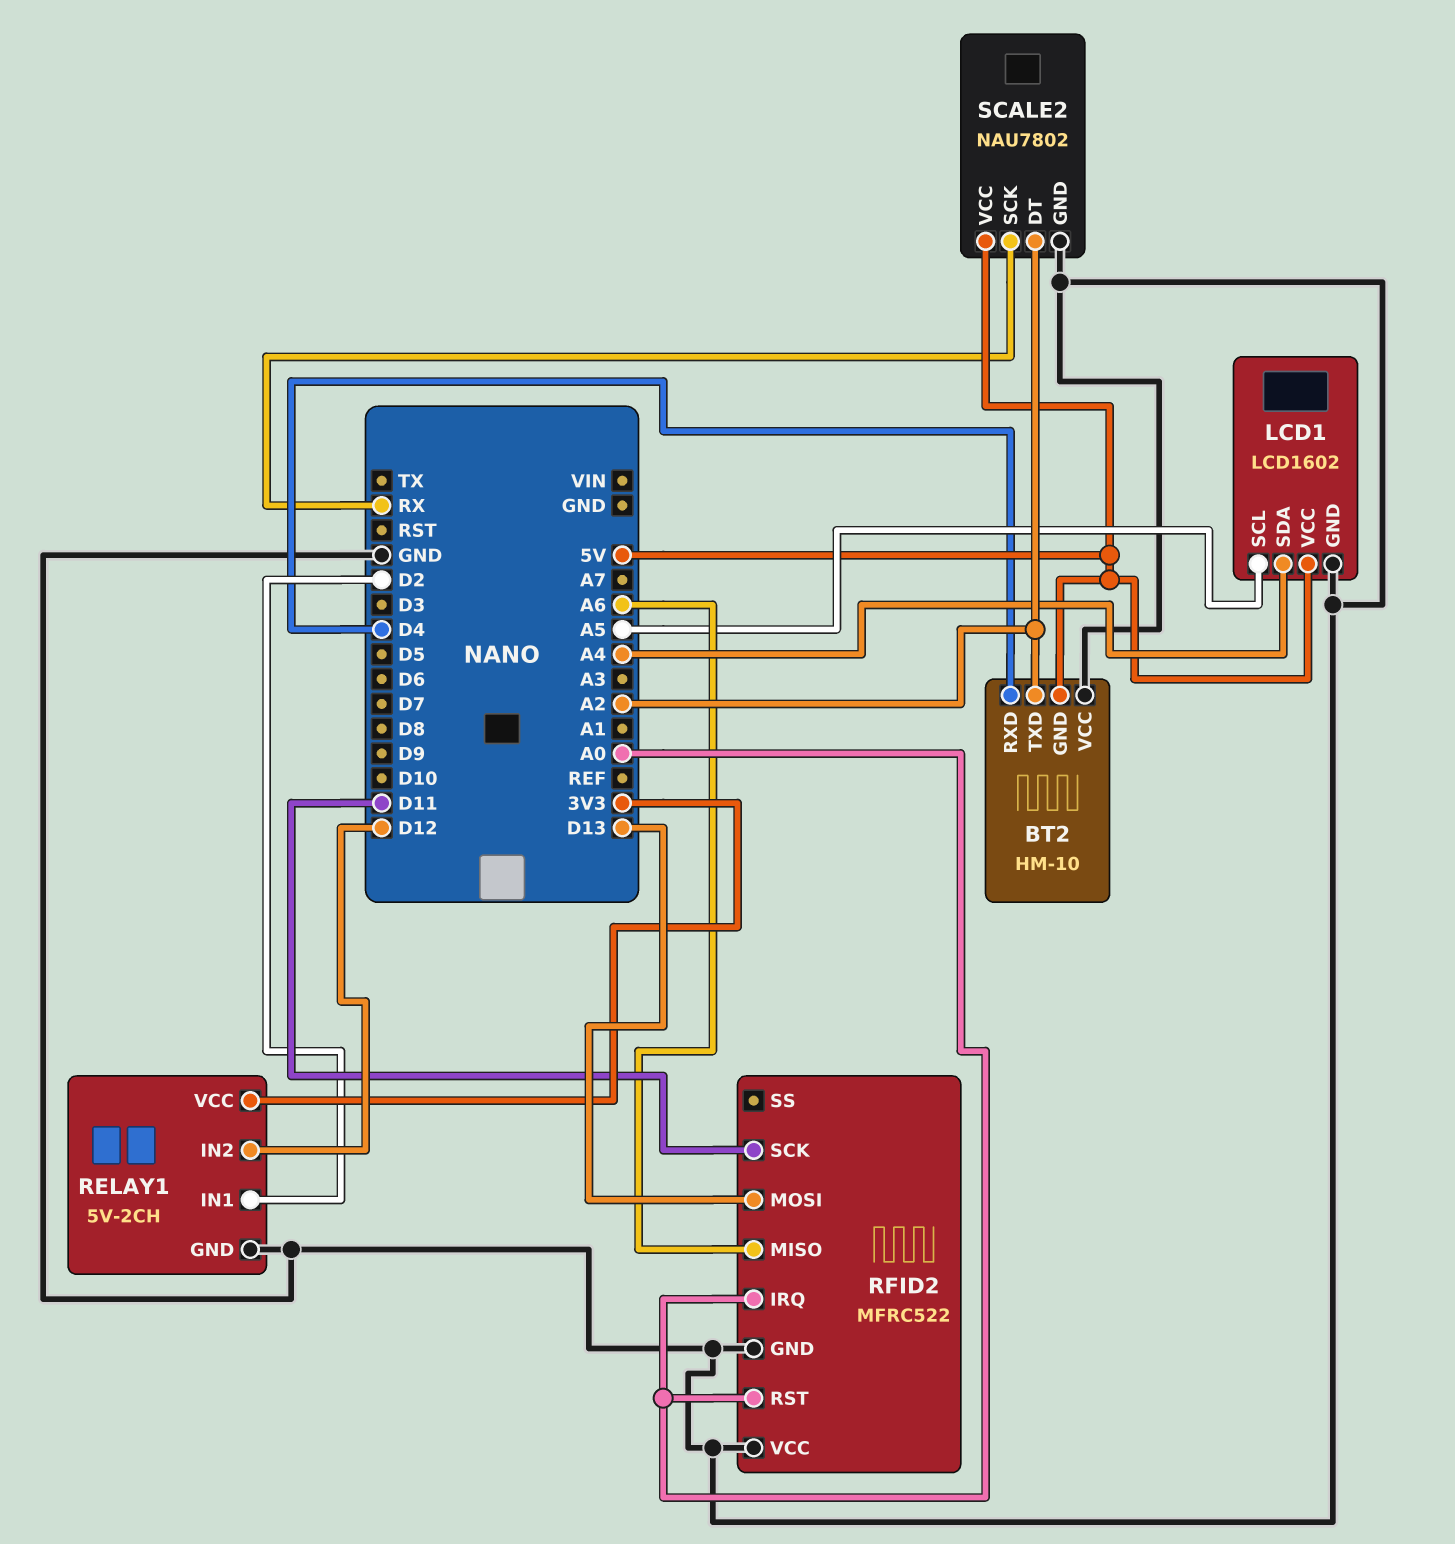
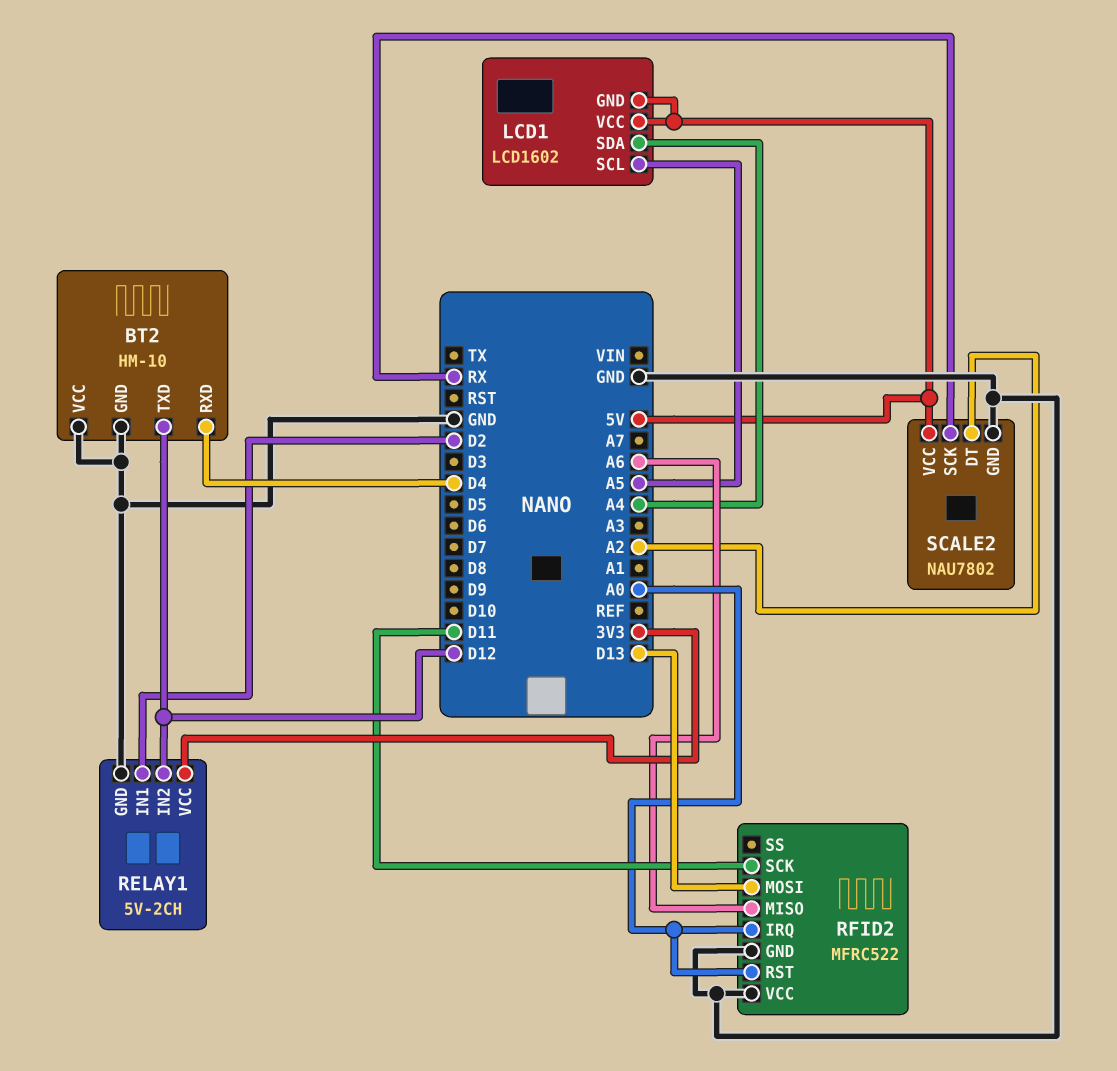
BT2 pin GND: 5V -> GND
BT2 pin TXD: A2 -> D12
LCD1 pin GND: GND -> 5V

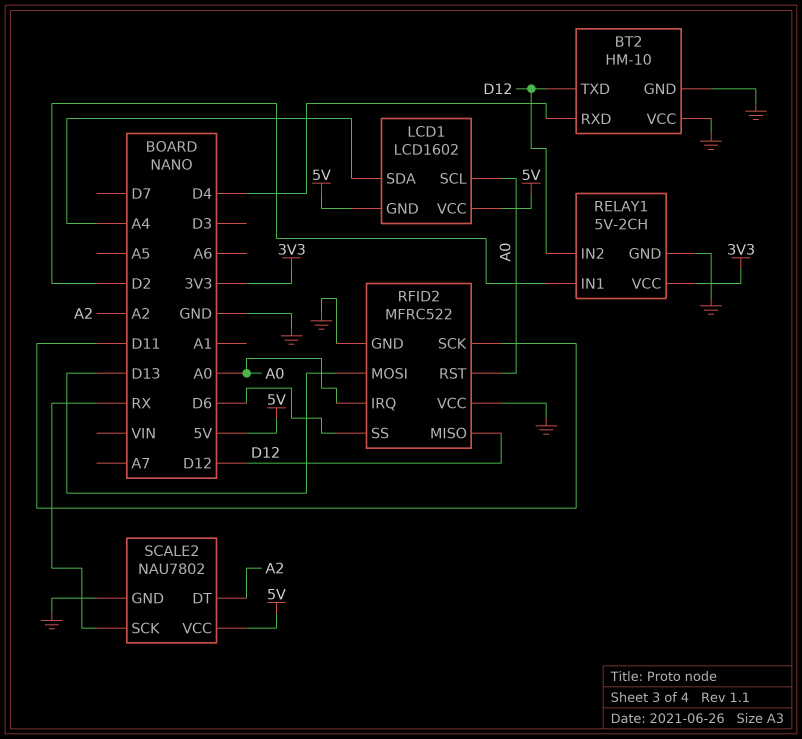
LCD1 pin SCL: A5 -> A0
RFID2 pin MISO: A6 -> D12
RFID2 pin SS: none -> D6

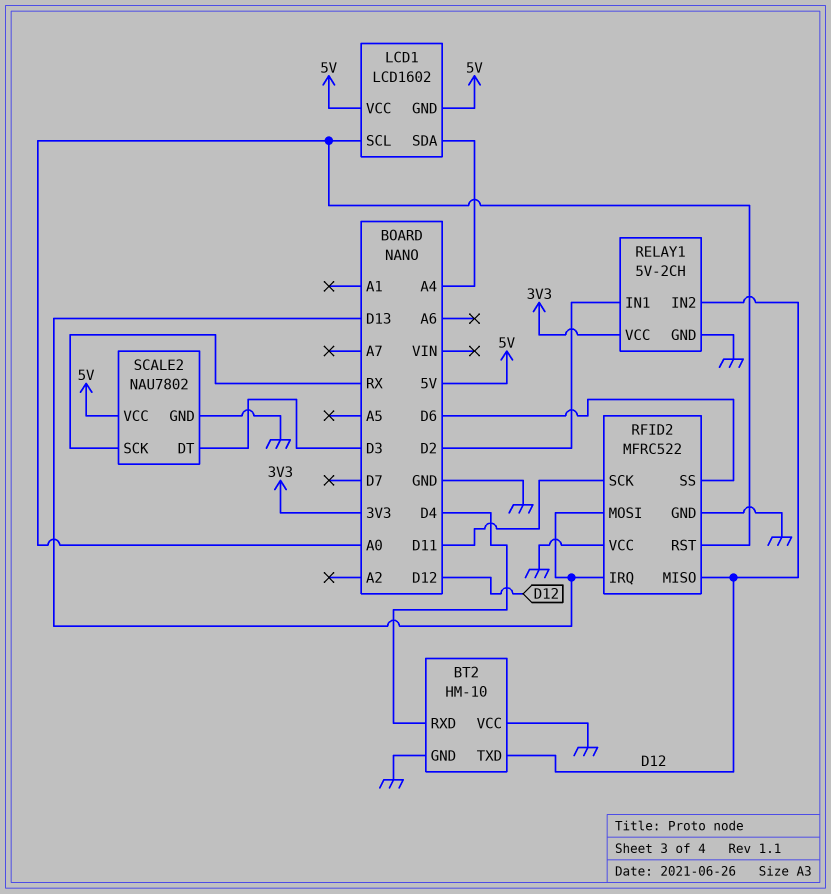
RFID2 pin IRQ: A0 -> D13
SCALE2 pin DT: A2 -> D3

